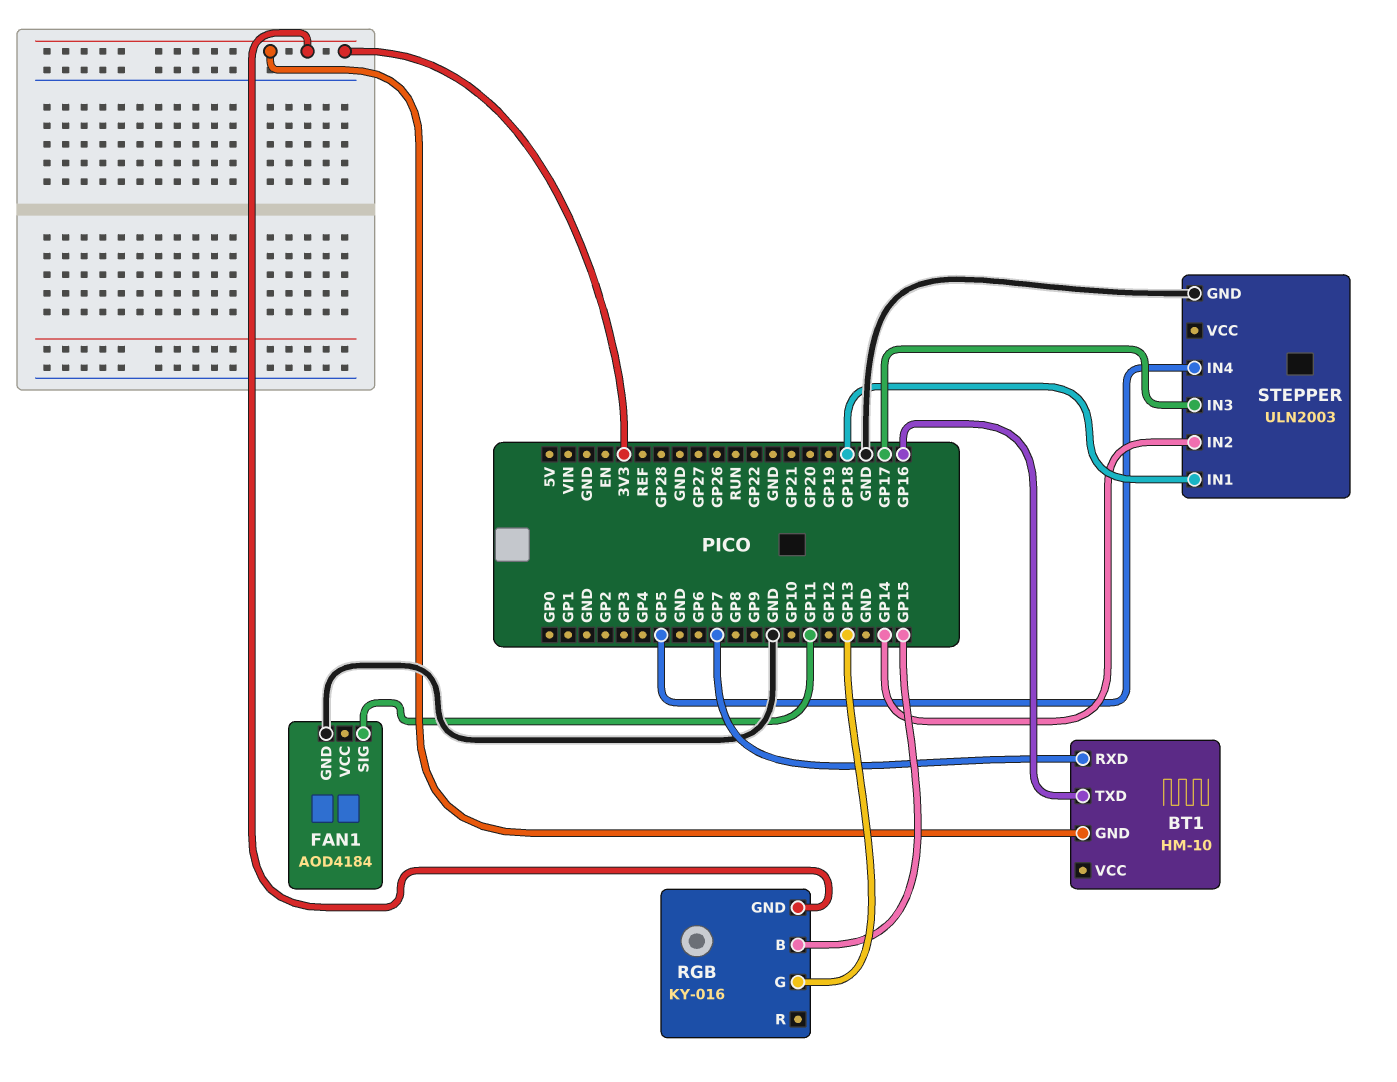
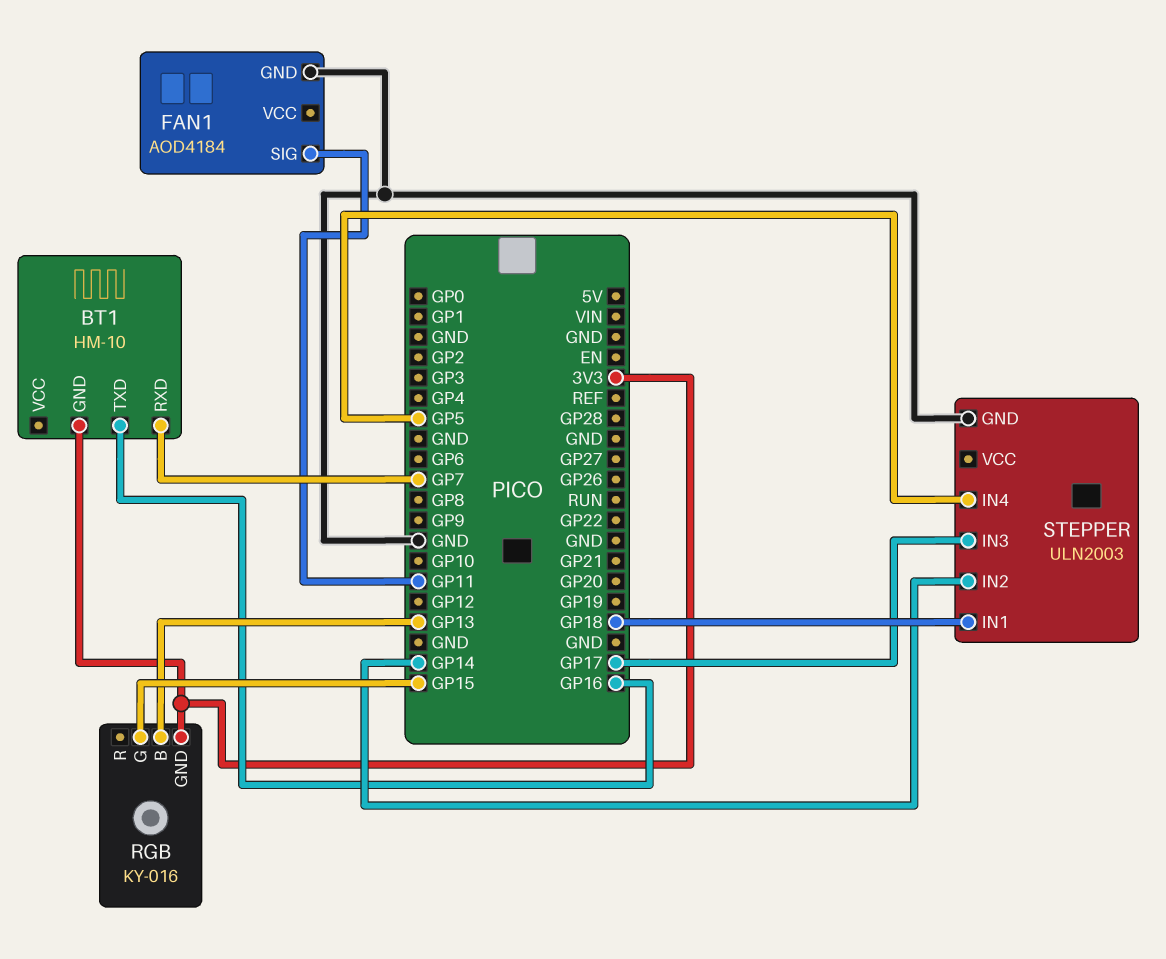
RGB pin B: GP15 -> GP13
RGB pin G: GP13 -> GP15

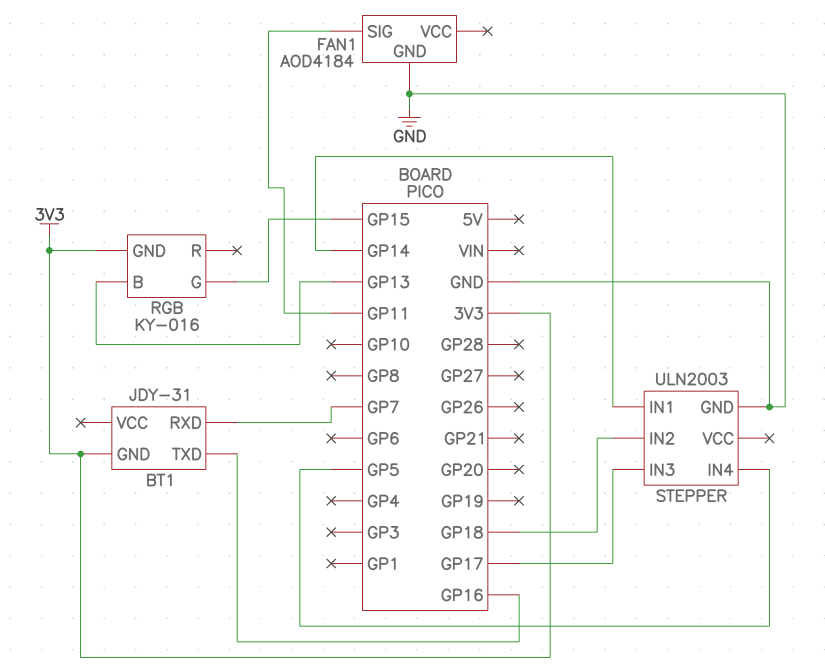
BT1: HM-10 -> JDY-31
STEPPER pin IN1: GP18 -> GP14
STEPPER pin IN2: GP14 -> GP18

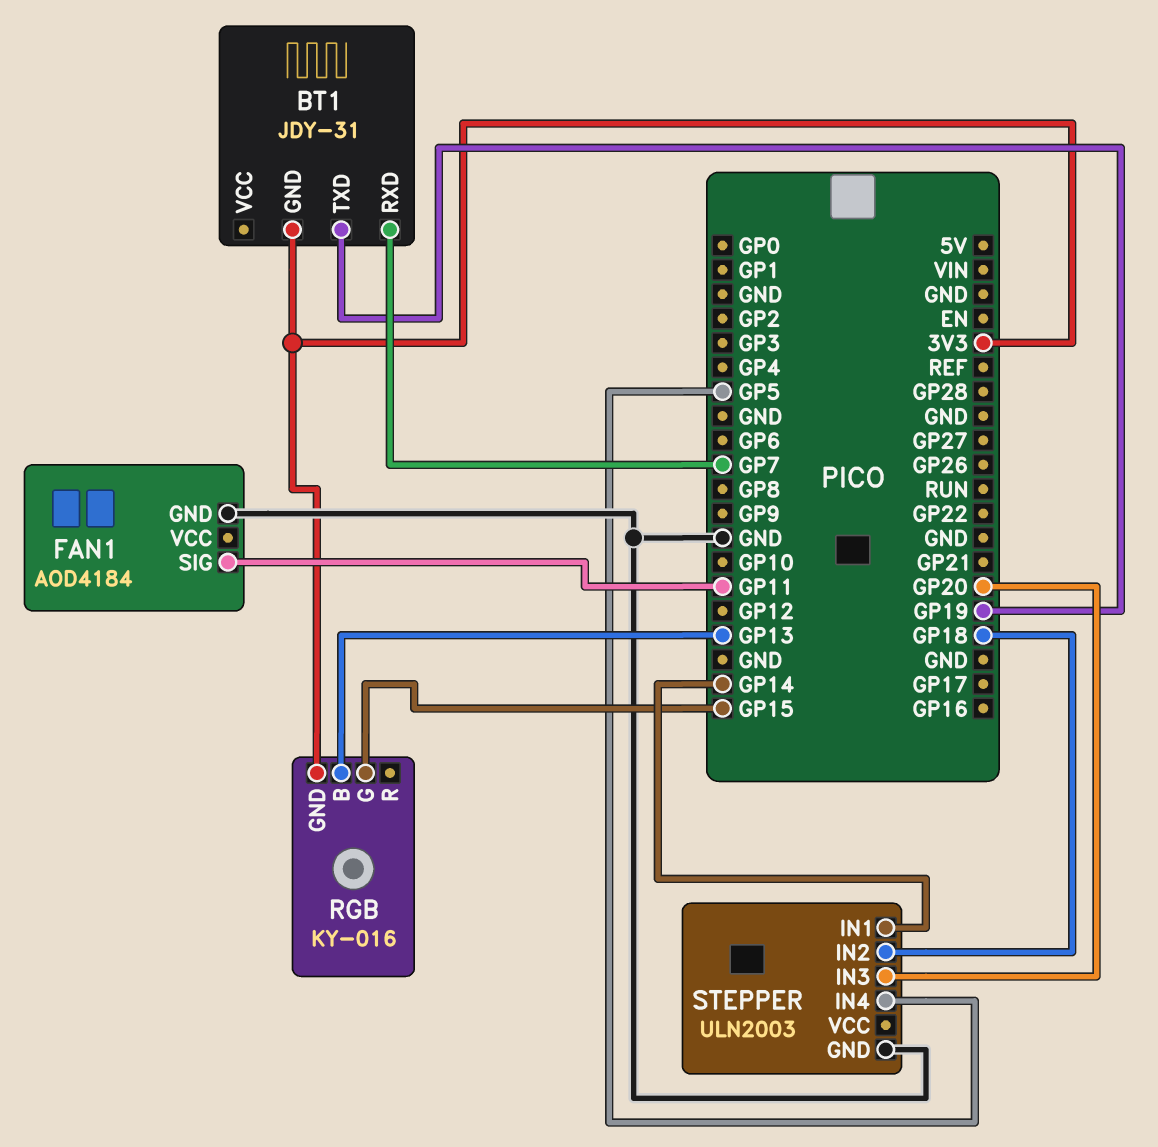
BT1 pin TXD: GP16 -> GP19
STEPPER pin IN3: GP17 -> GP20

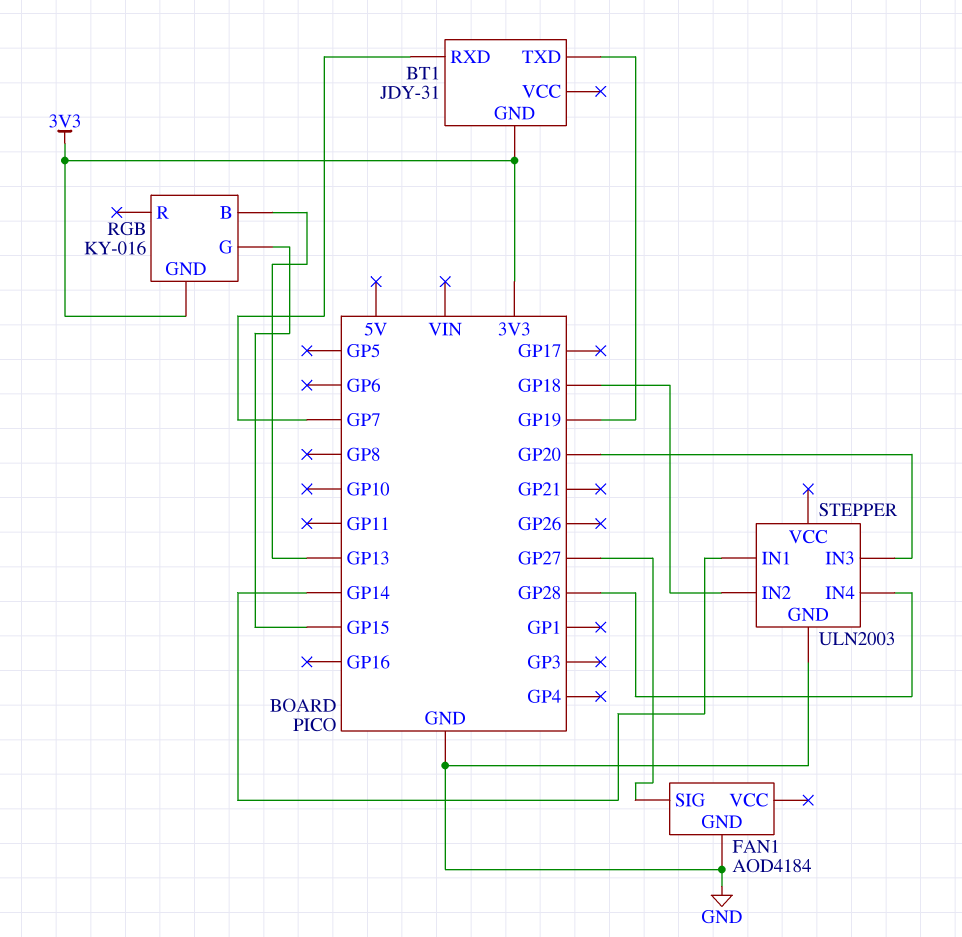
FAN1 pin SIG: GP11 -> GP27
STEPPER pin IN4: GP5 -> GP28

